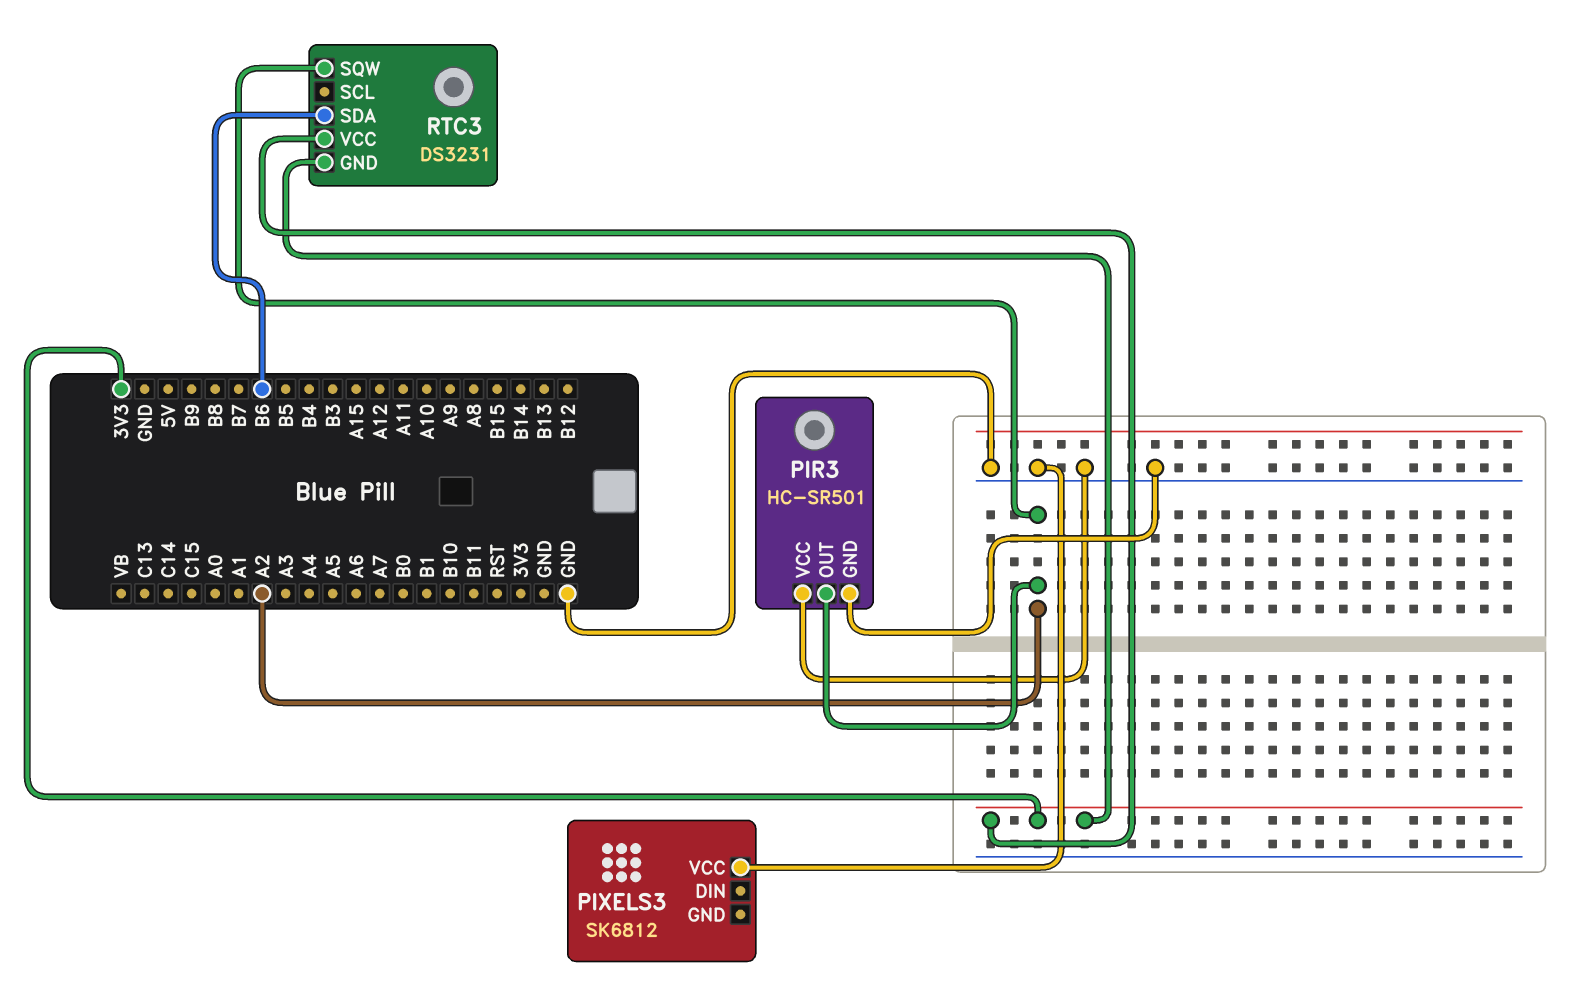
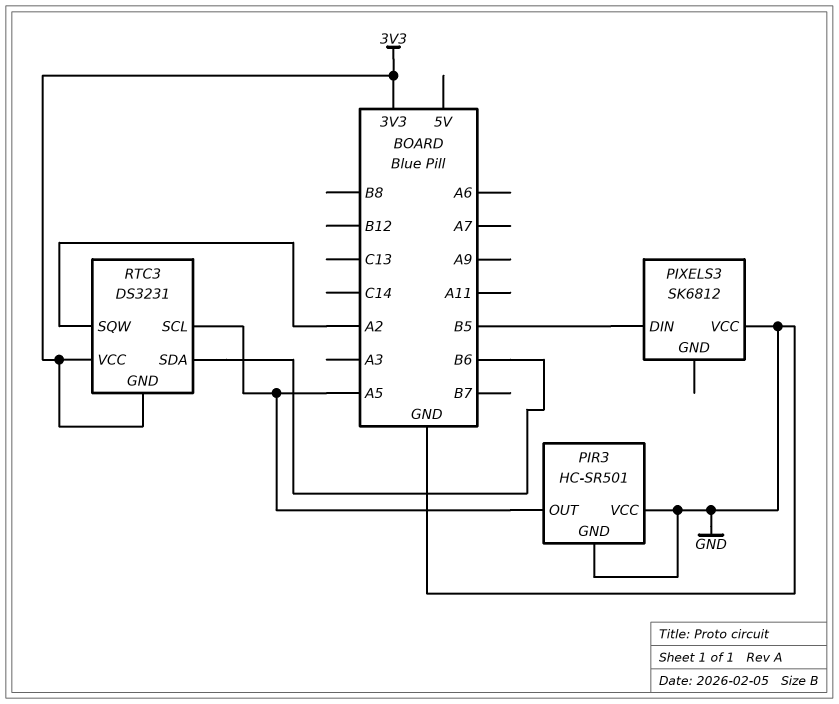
PIR3 pin OUT: A2 -> A5
PIXELS3 pin DIN: none -> B5
RTC3 pin SCL: none -> A5

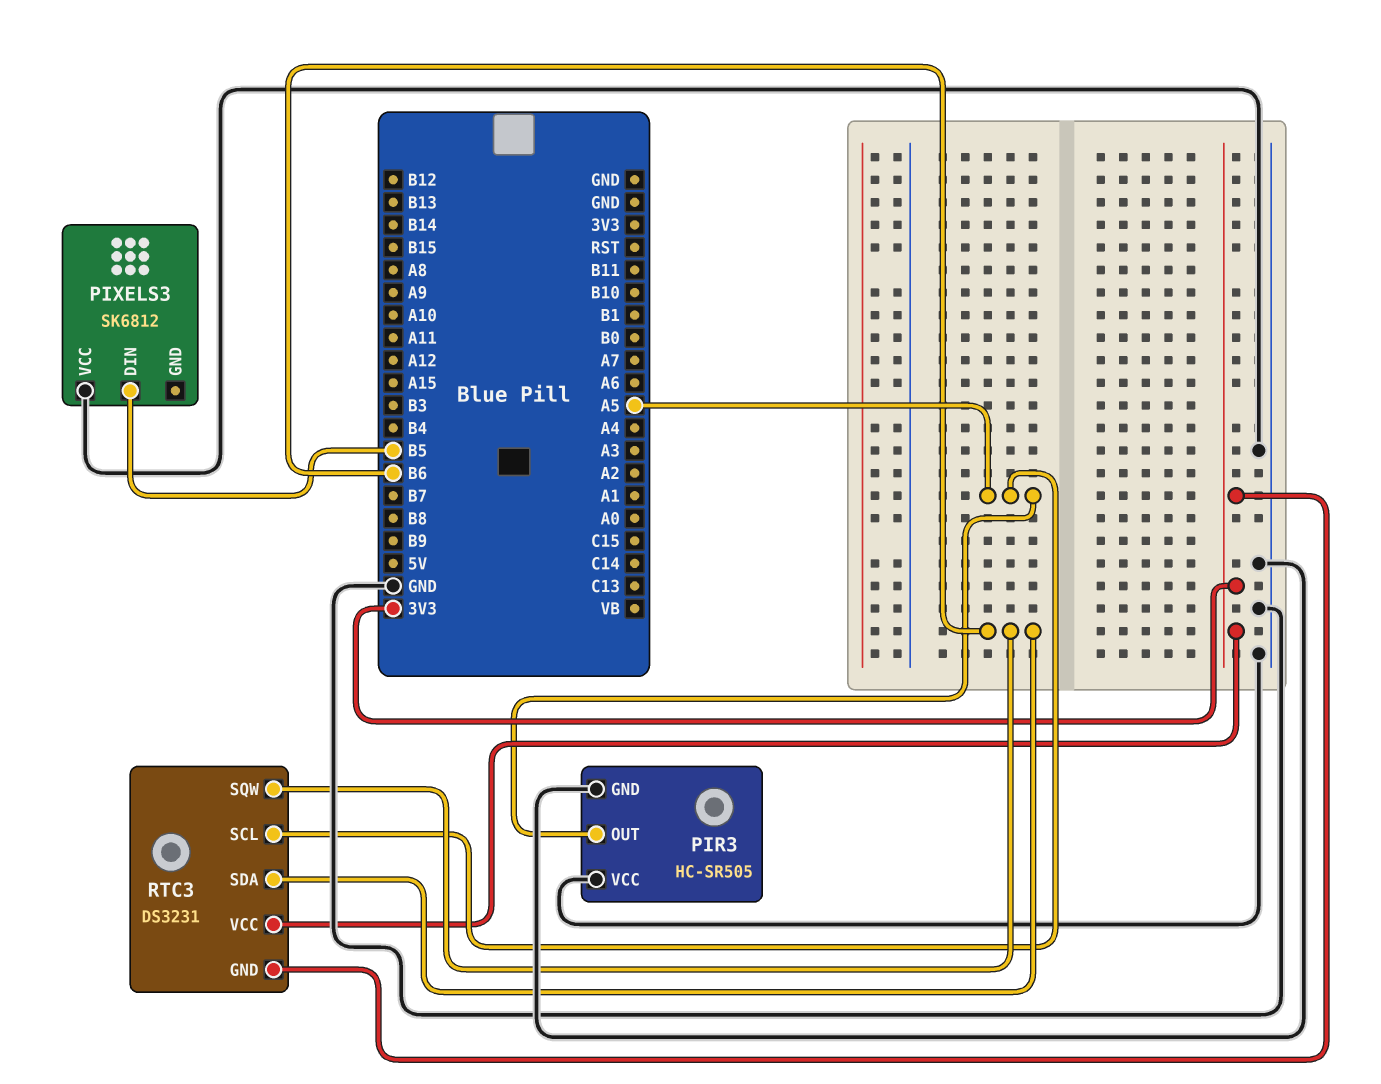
PIR3: HC-SR501 -> HC-SR505
RTC3 pin SQW: A2 -> B6

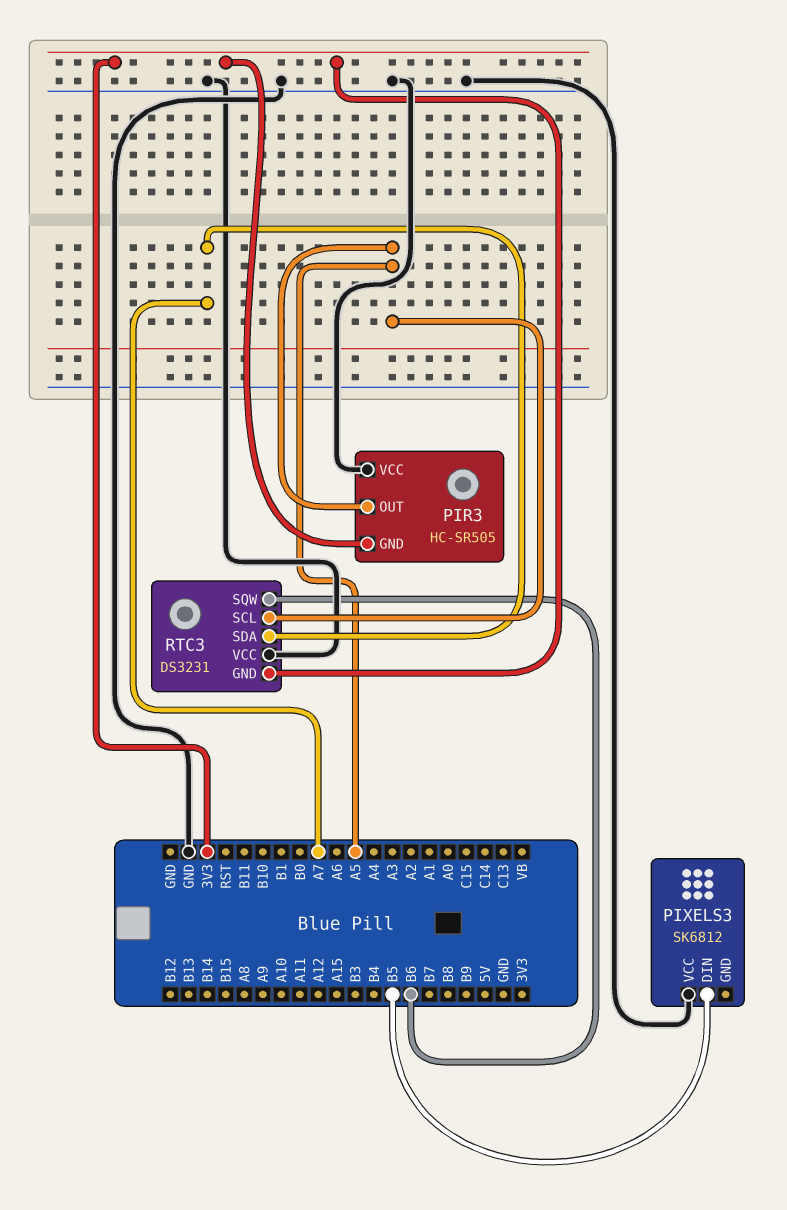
PIR3 pin GND: GND -> 3V3
RTC3 pin SDA: B6 -> A7
RTC3 pin VCC: 3V3 -> GND

